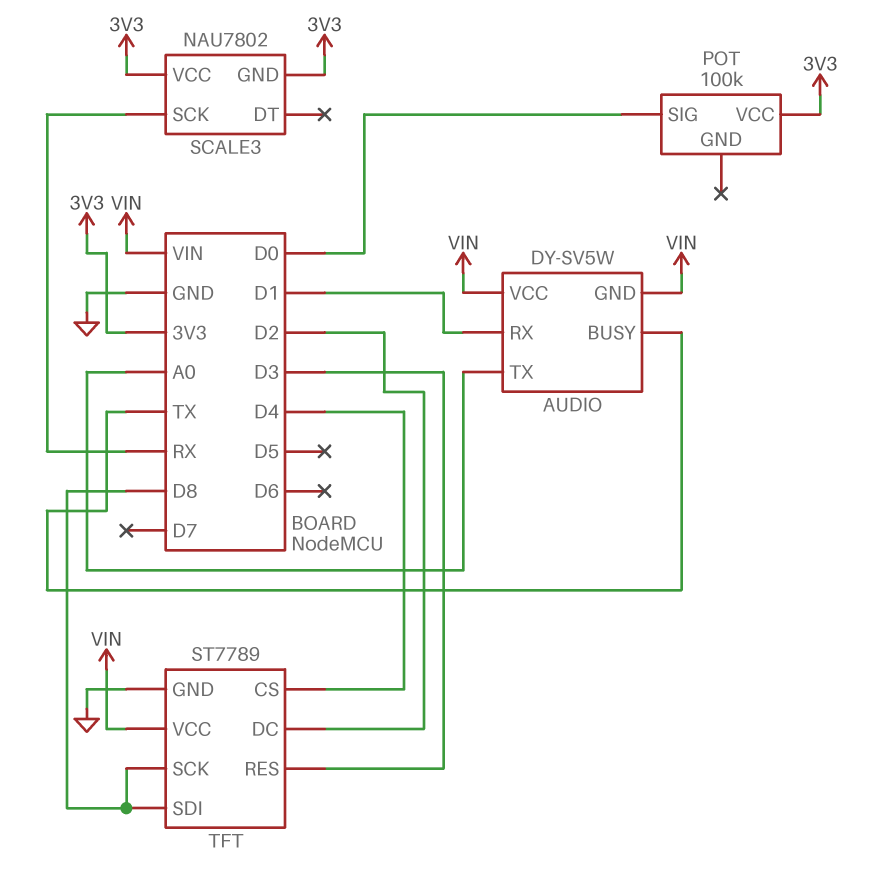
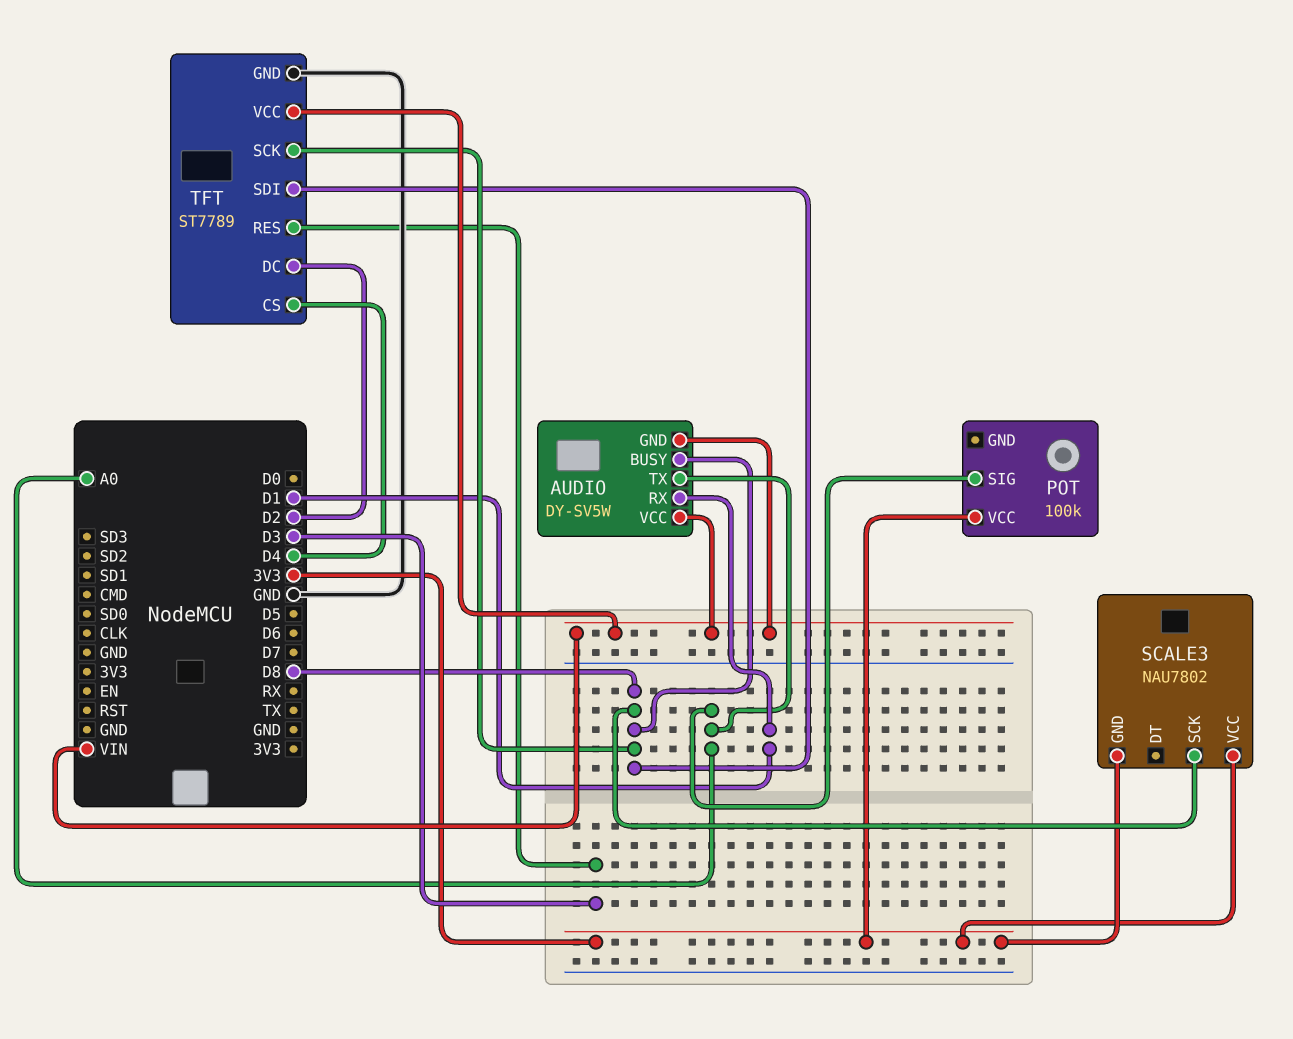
AUDIO pin BUSY: TX -> D8
POT pin SIG: D0 -> A0
SCALE3 pin SCK: RX -> D8

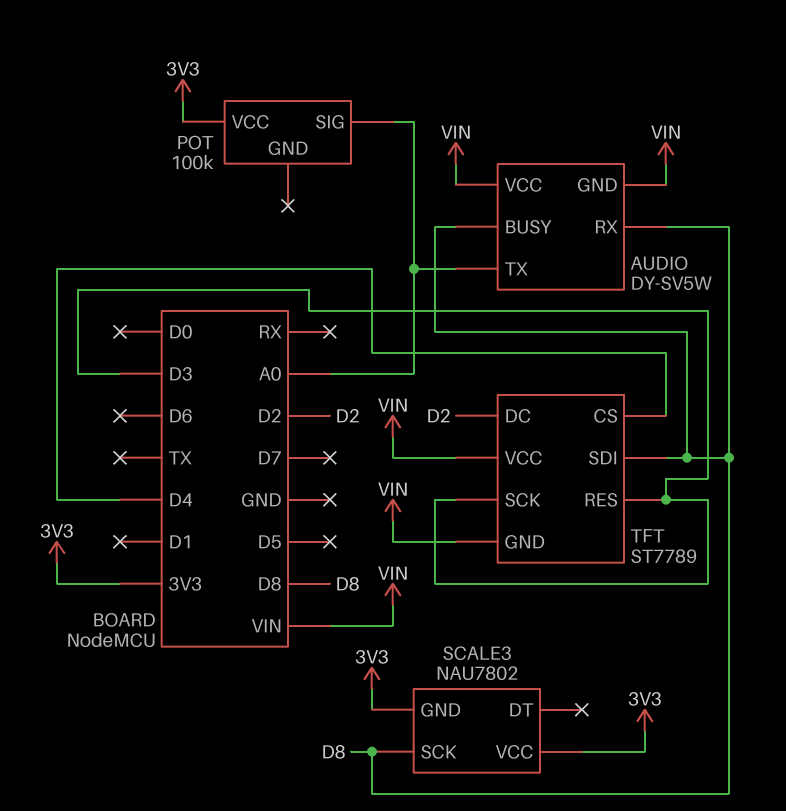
AUDIO pin RX: D1 -> D8
TFT pin GND: GND -> VIN
TFT pin SCK: D8 -> D3

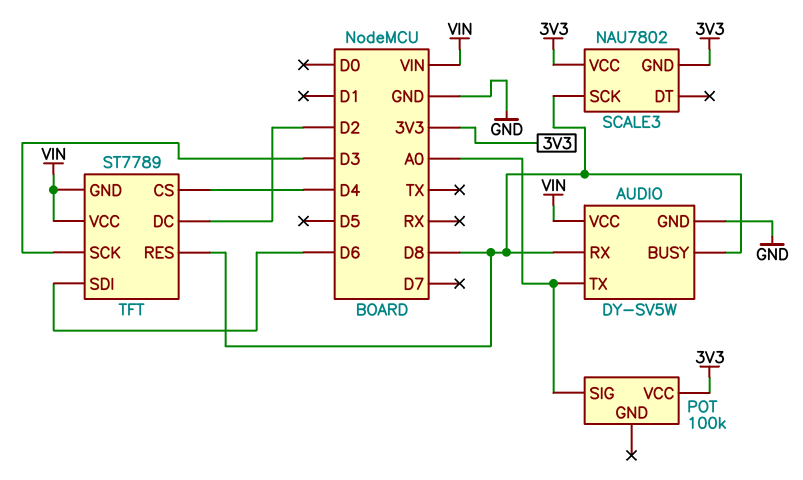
AUDIO pin GND: VIN -> GND
TFT pin RES: D3 -> D8
TFT pin SDI: D8 -> D6

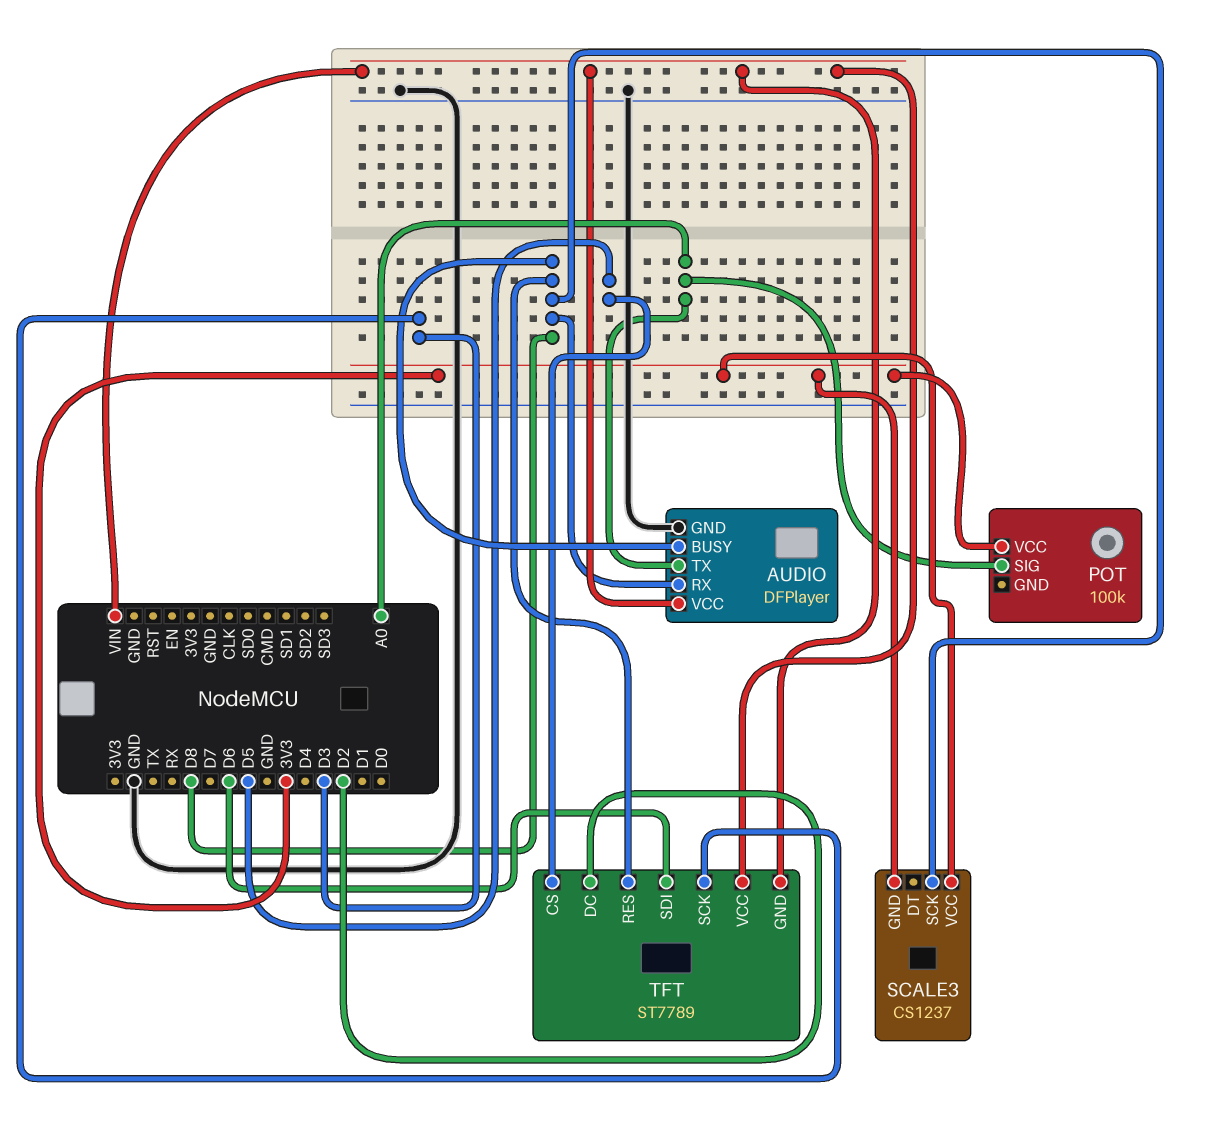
AUDIO: DY-SV5W -> DFPlayer
SCALE3: NAU7802 -> CS1237
TFT pin CS: D4 -> D5

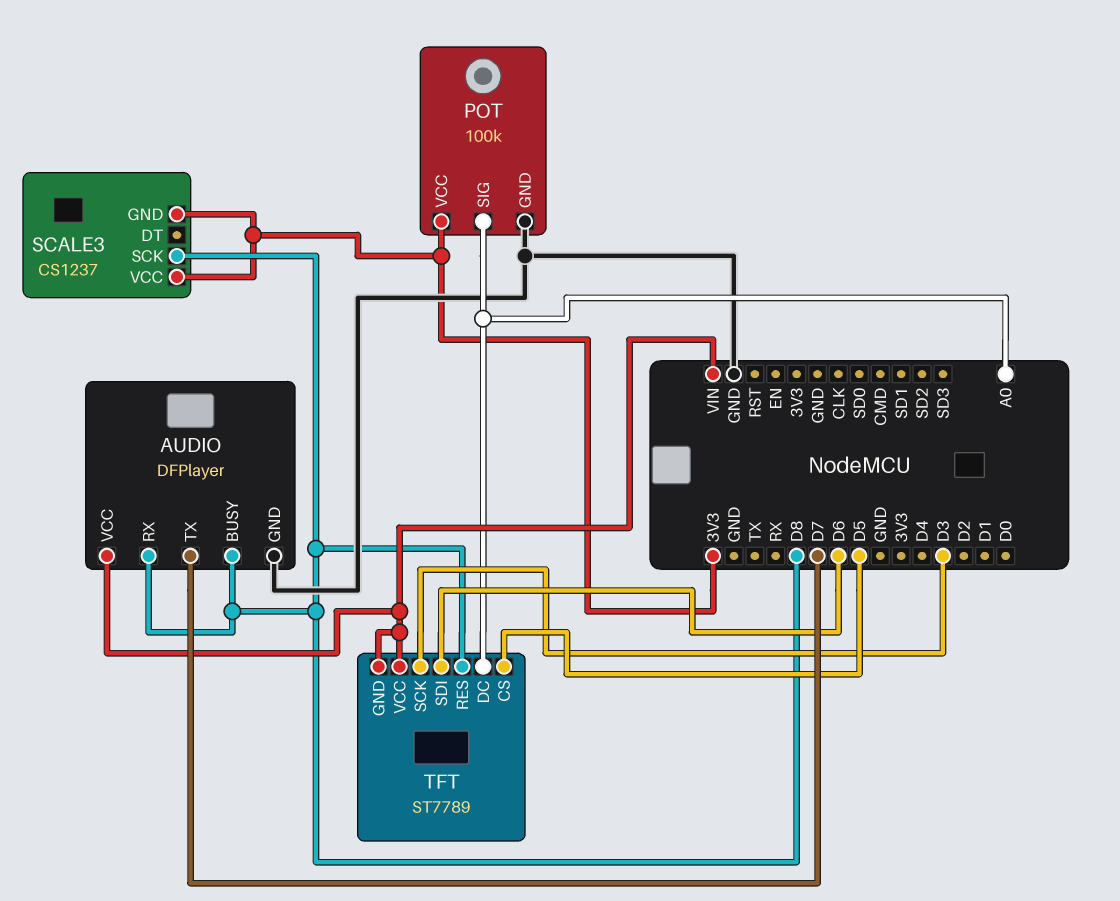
AUDIO pin TX: A0 -> D7
POT pin GND: none -> GND
TFT pin DC: D2 -> A0

